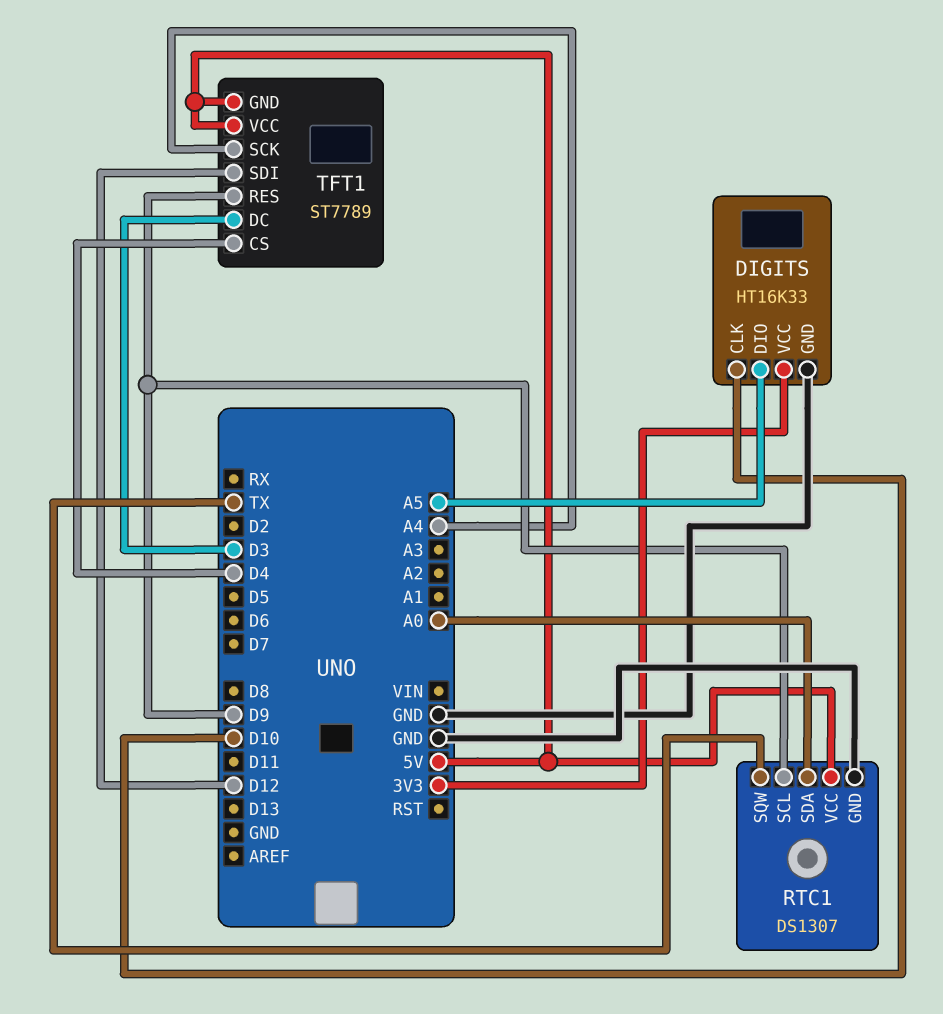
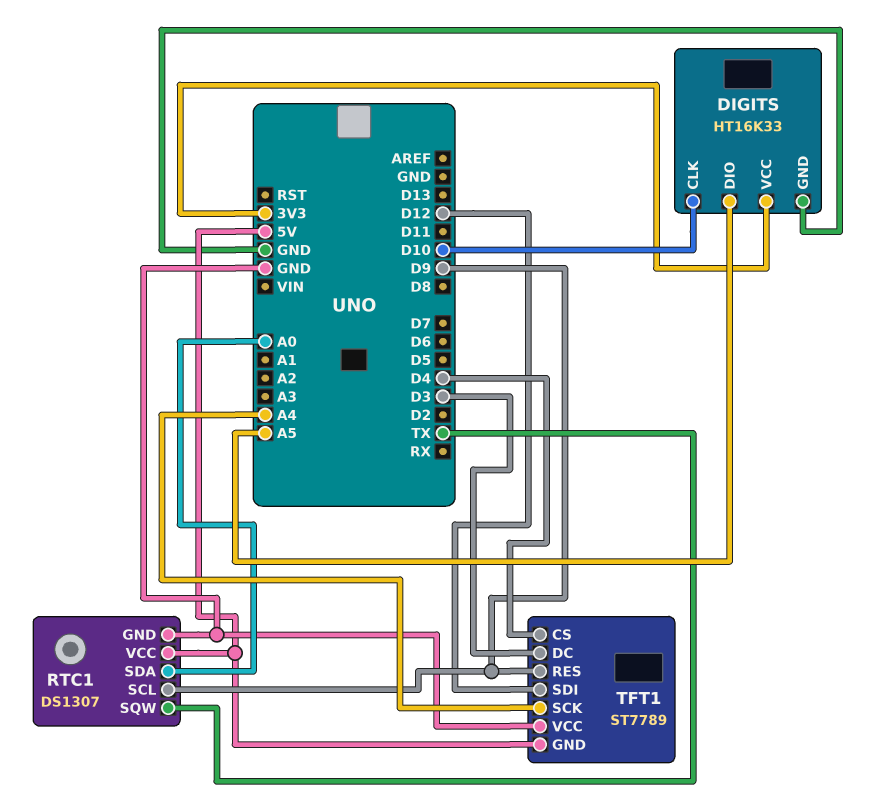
TFT1 pin VCC: 5V -> GND

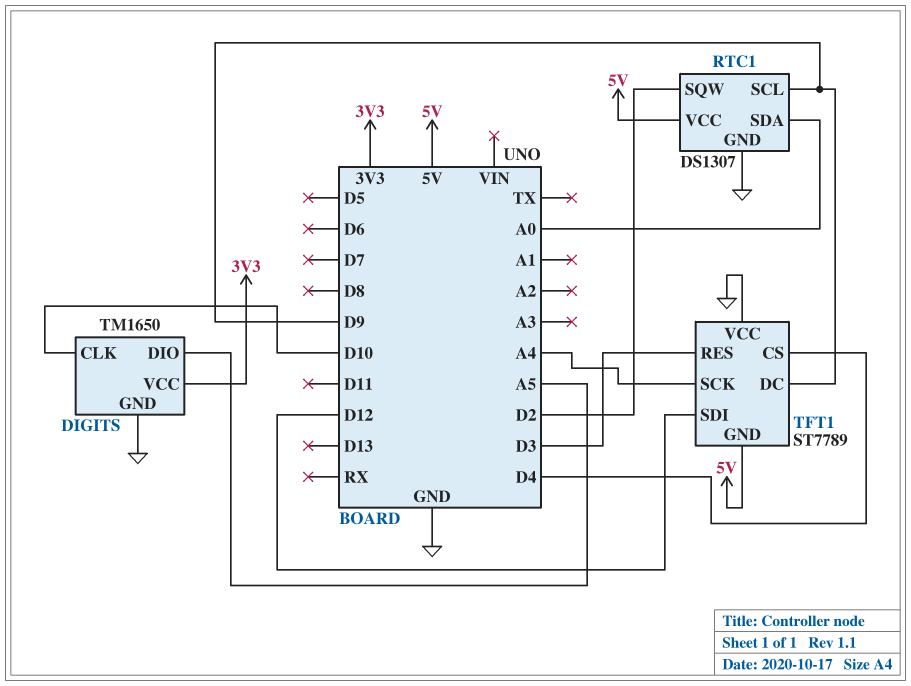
DIGITS: HT16K33 -> TM1650
RTC1 pin SQW: TX -> D2
TFT1 pin DC: D3 -> D9
TFT1 pin RES: D9 -> D3

